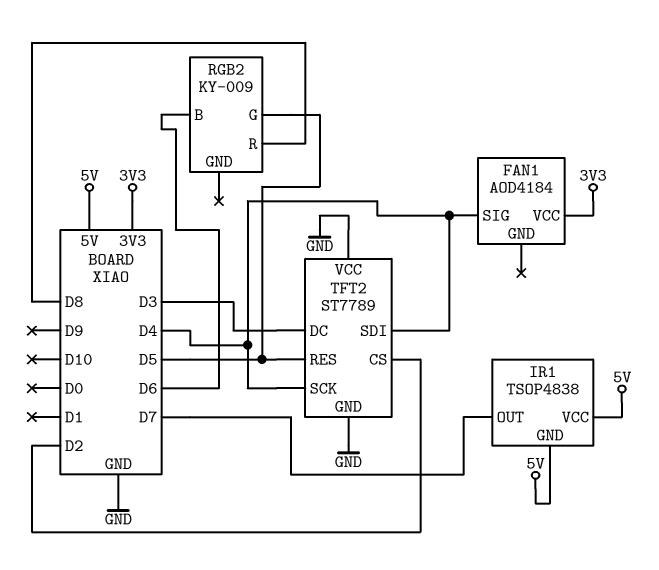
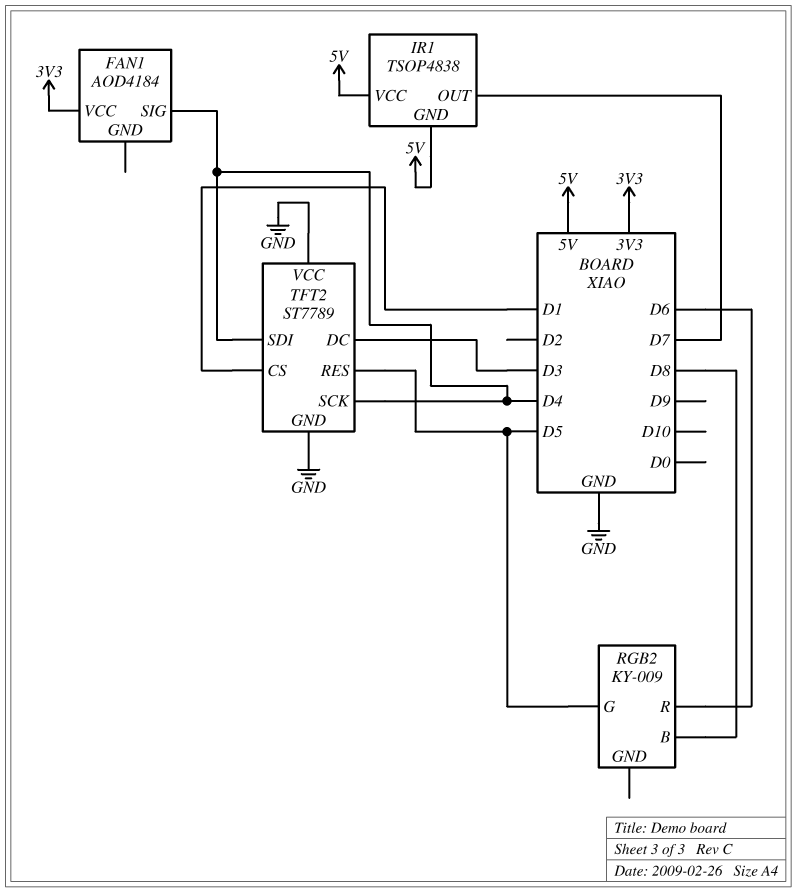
RGB2 pin B: D6 -> D8
RGB2 pin R: D8 -> D6
TFT2 pin CS: D2 -> D1

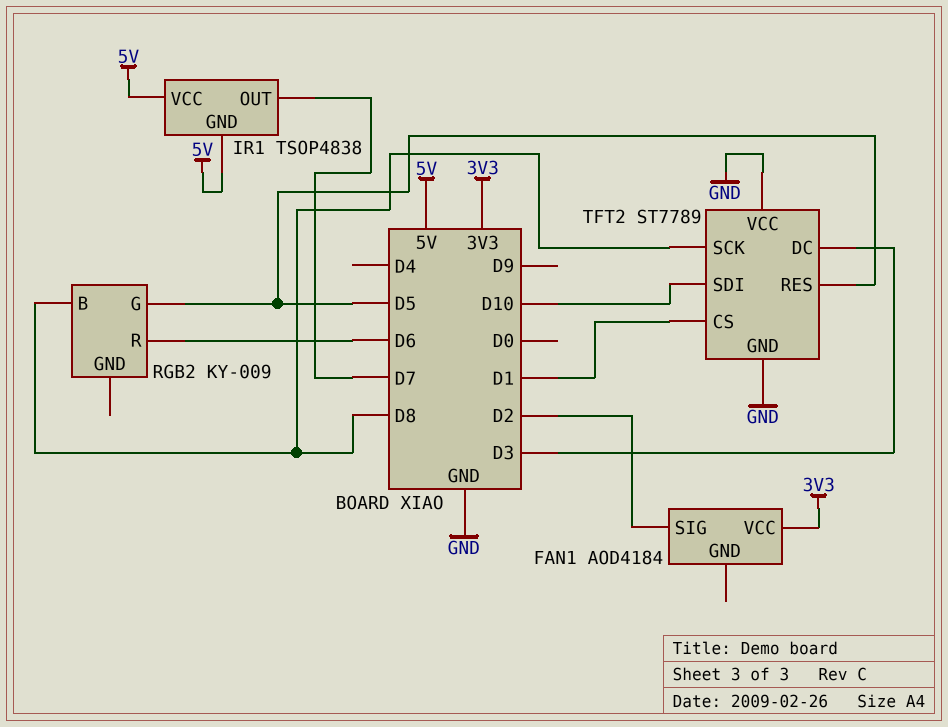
FAN1 pin SIG: D4 -> D2
TFT2 pin SCK: D4 -> D8
TFT2 pin SDI: D4 -> D10

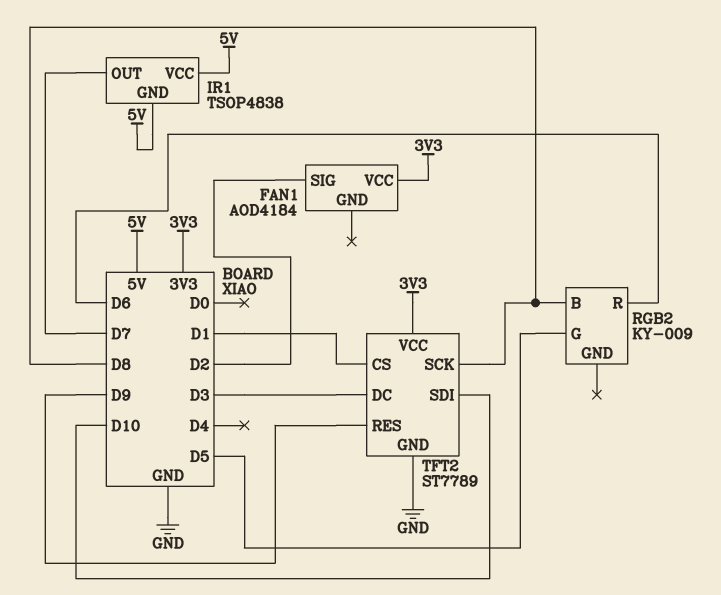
TFT2 pin RES: D5 -> D9
TFT2 pin VCC: GND -> 3V3

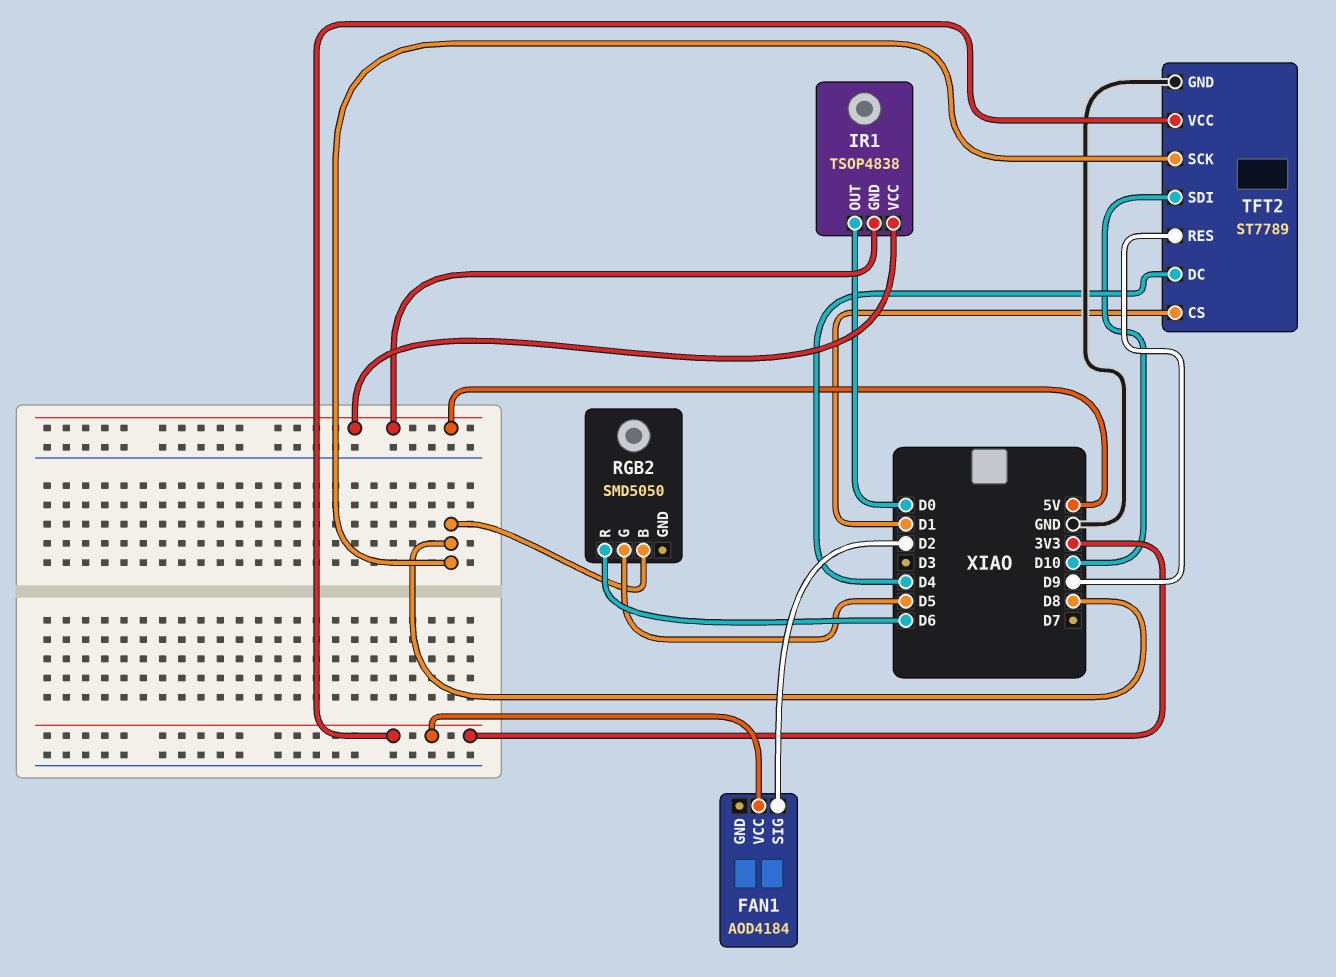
IR1 pin OUT: D7 -> D0
RGB2: KY-009 -> SMD5050
TFT2 pin DC: D3 -> D4

